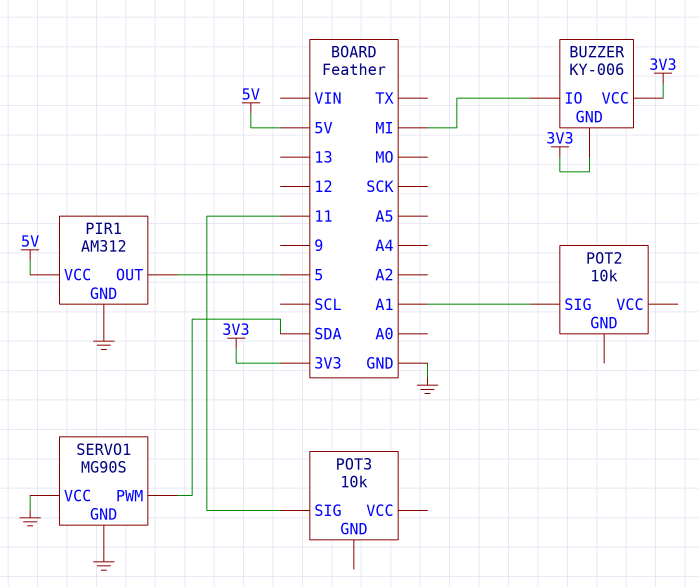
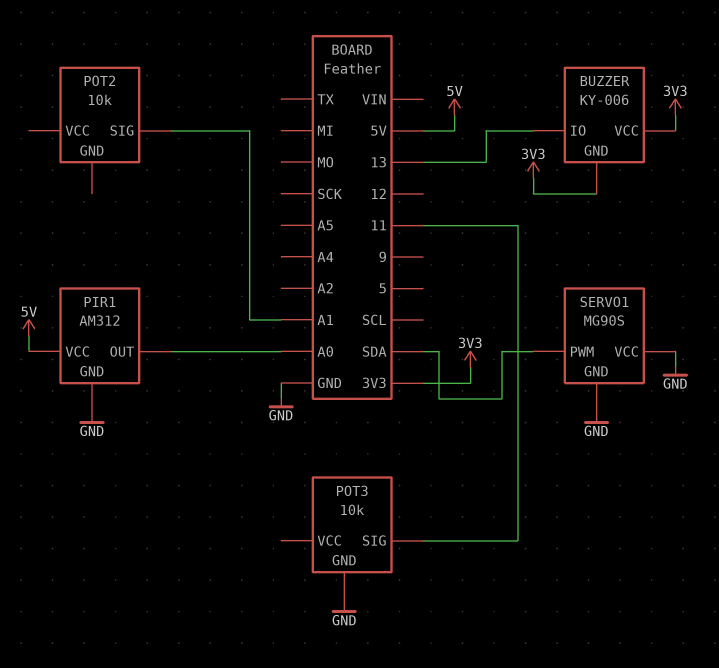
BUZZER pin IO: MI -> 13
PIR1 pin OUT: 5 -> A0
POT3 pin GND: none -> GND

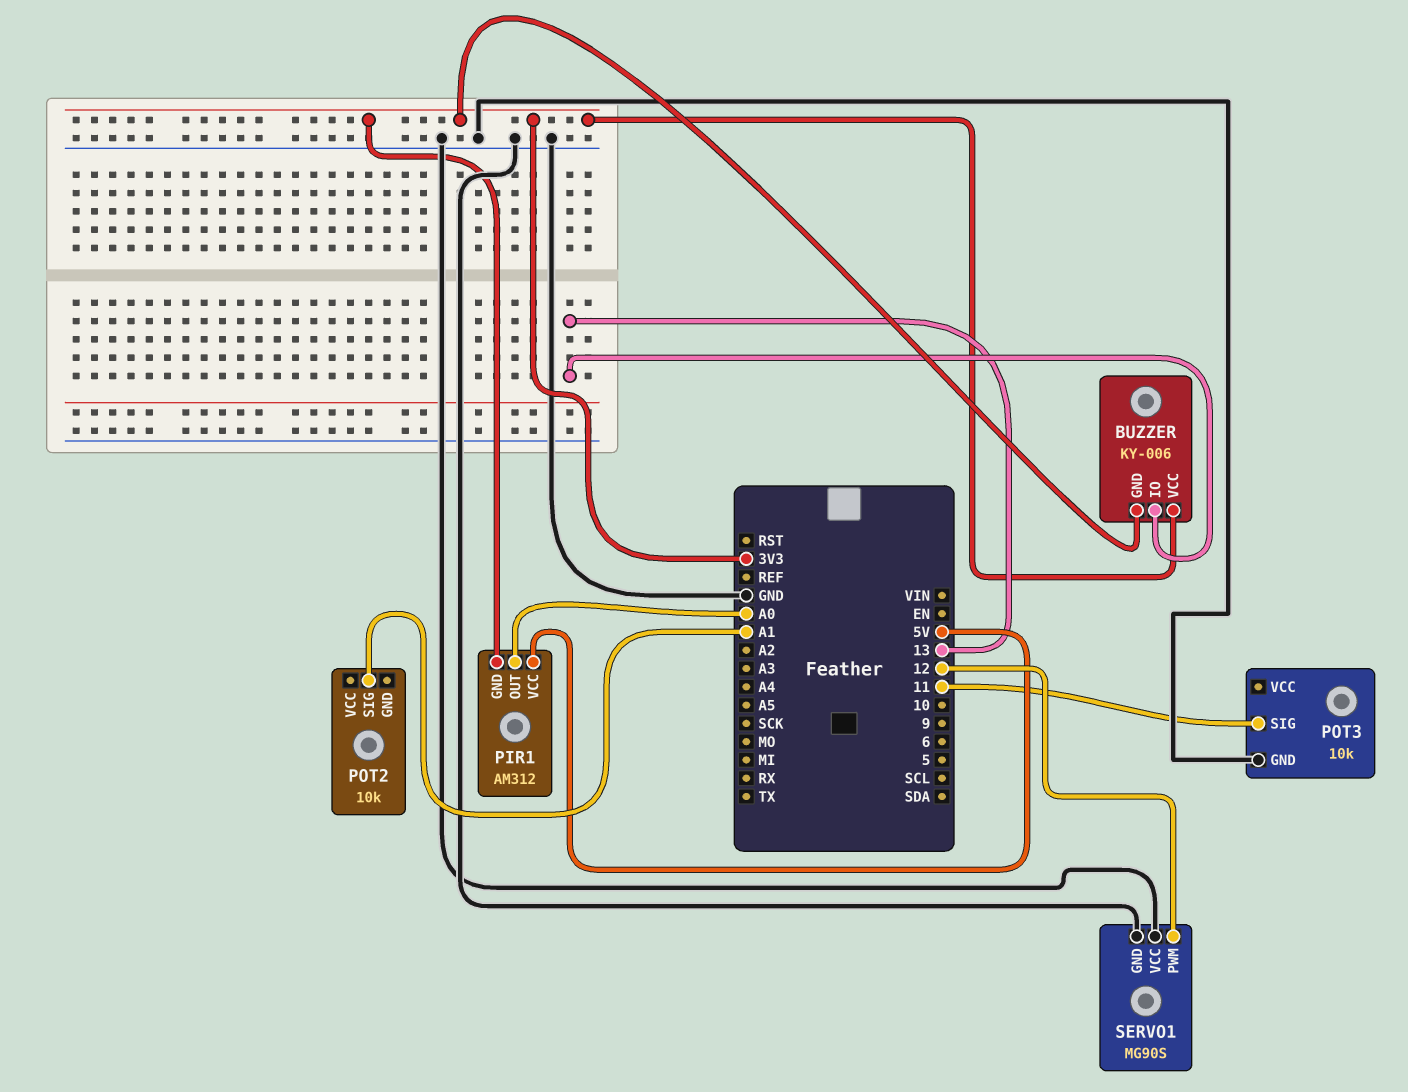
PIR1 pin GND: GND -> 3V3
SERVO1 pin PWM: SDA -> 12

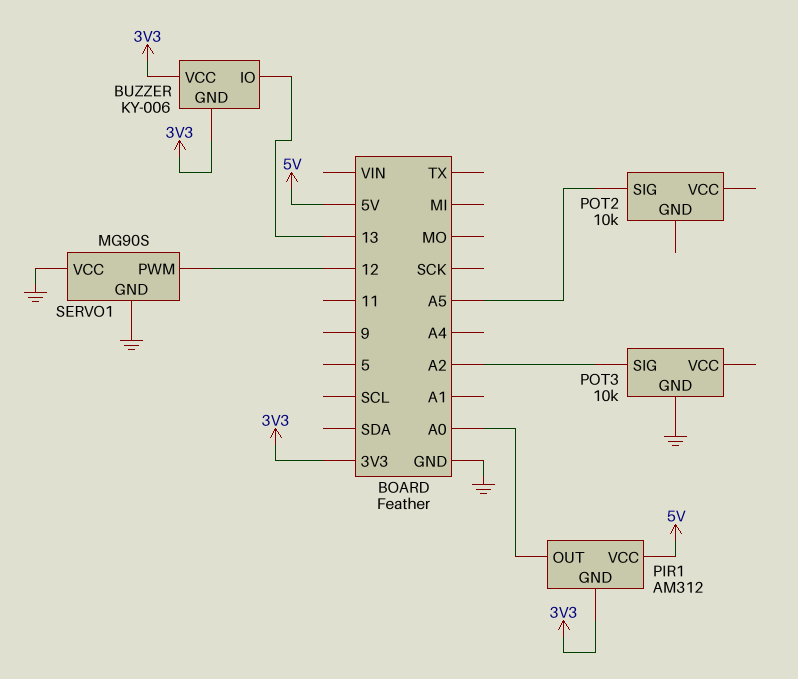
POT2 pin SIG: A1 -> A5
POT3 pin SIG: 11 -> A2

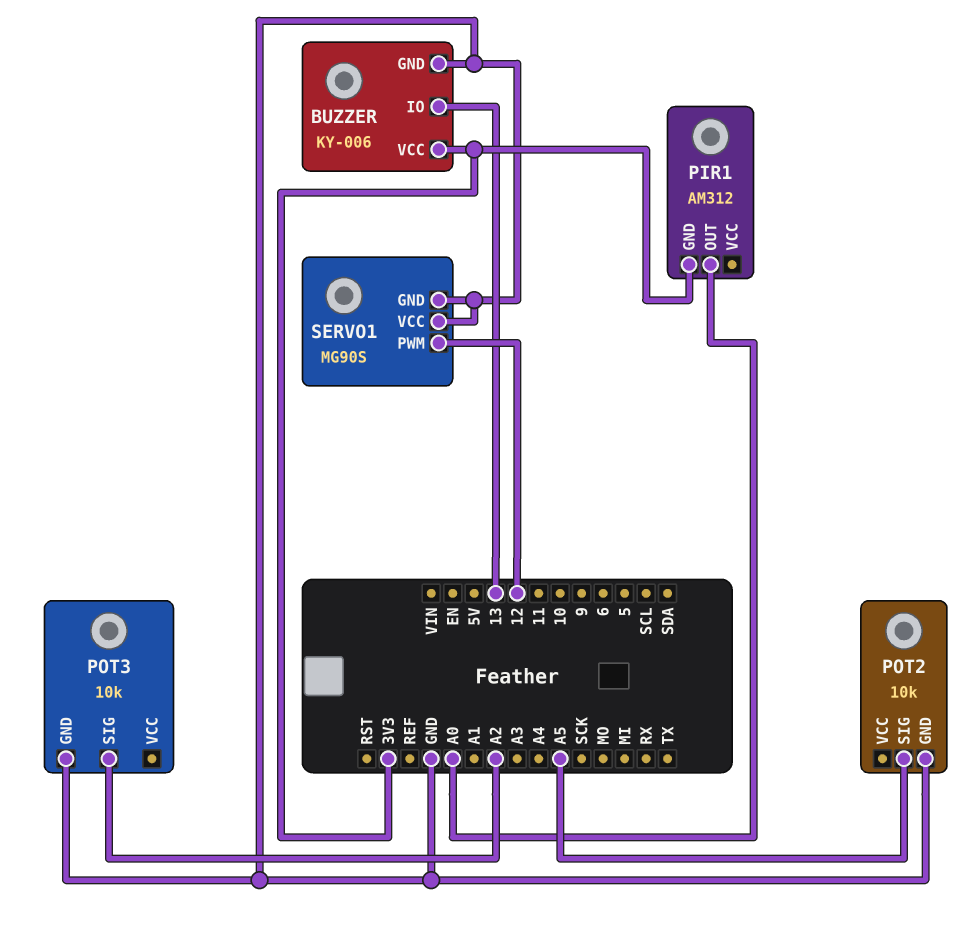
BUZZER pin GND: 3V3 -> GND
PIR1 pin VCC: 5V -> none
POT2 pin GND: none -> GND

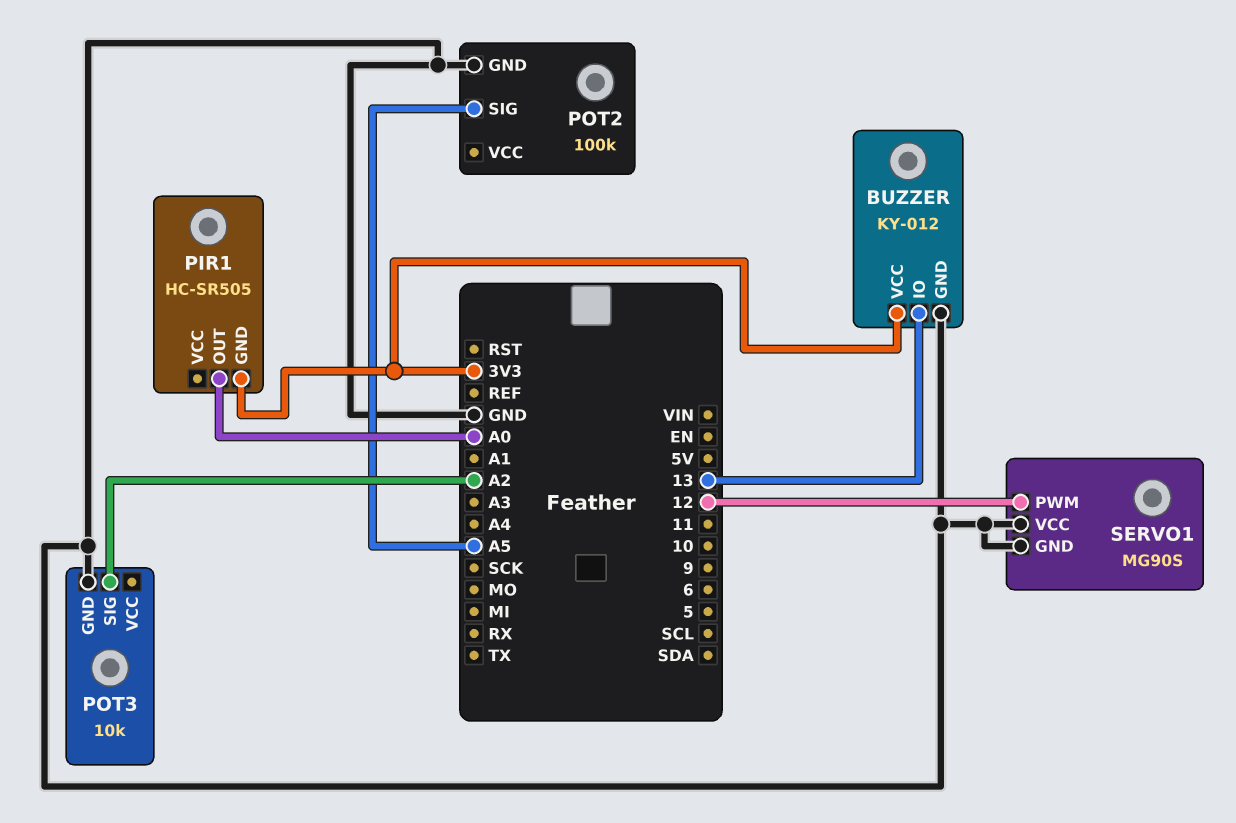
BUZZER: KY-006 -> KY-012
PIR1: AM312 -> HC-SR505
POT2: 10k -> 100k

